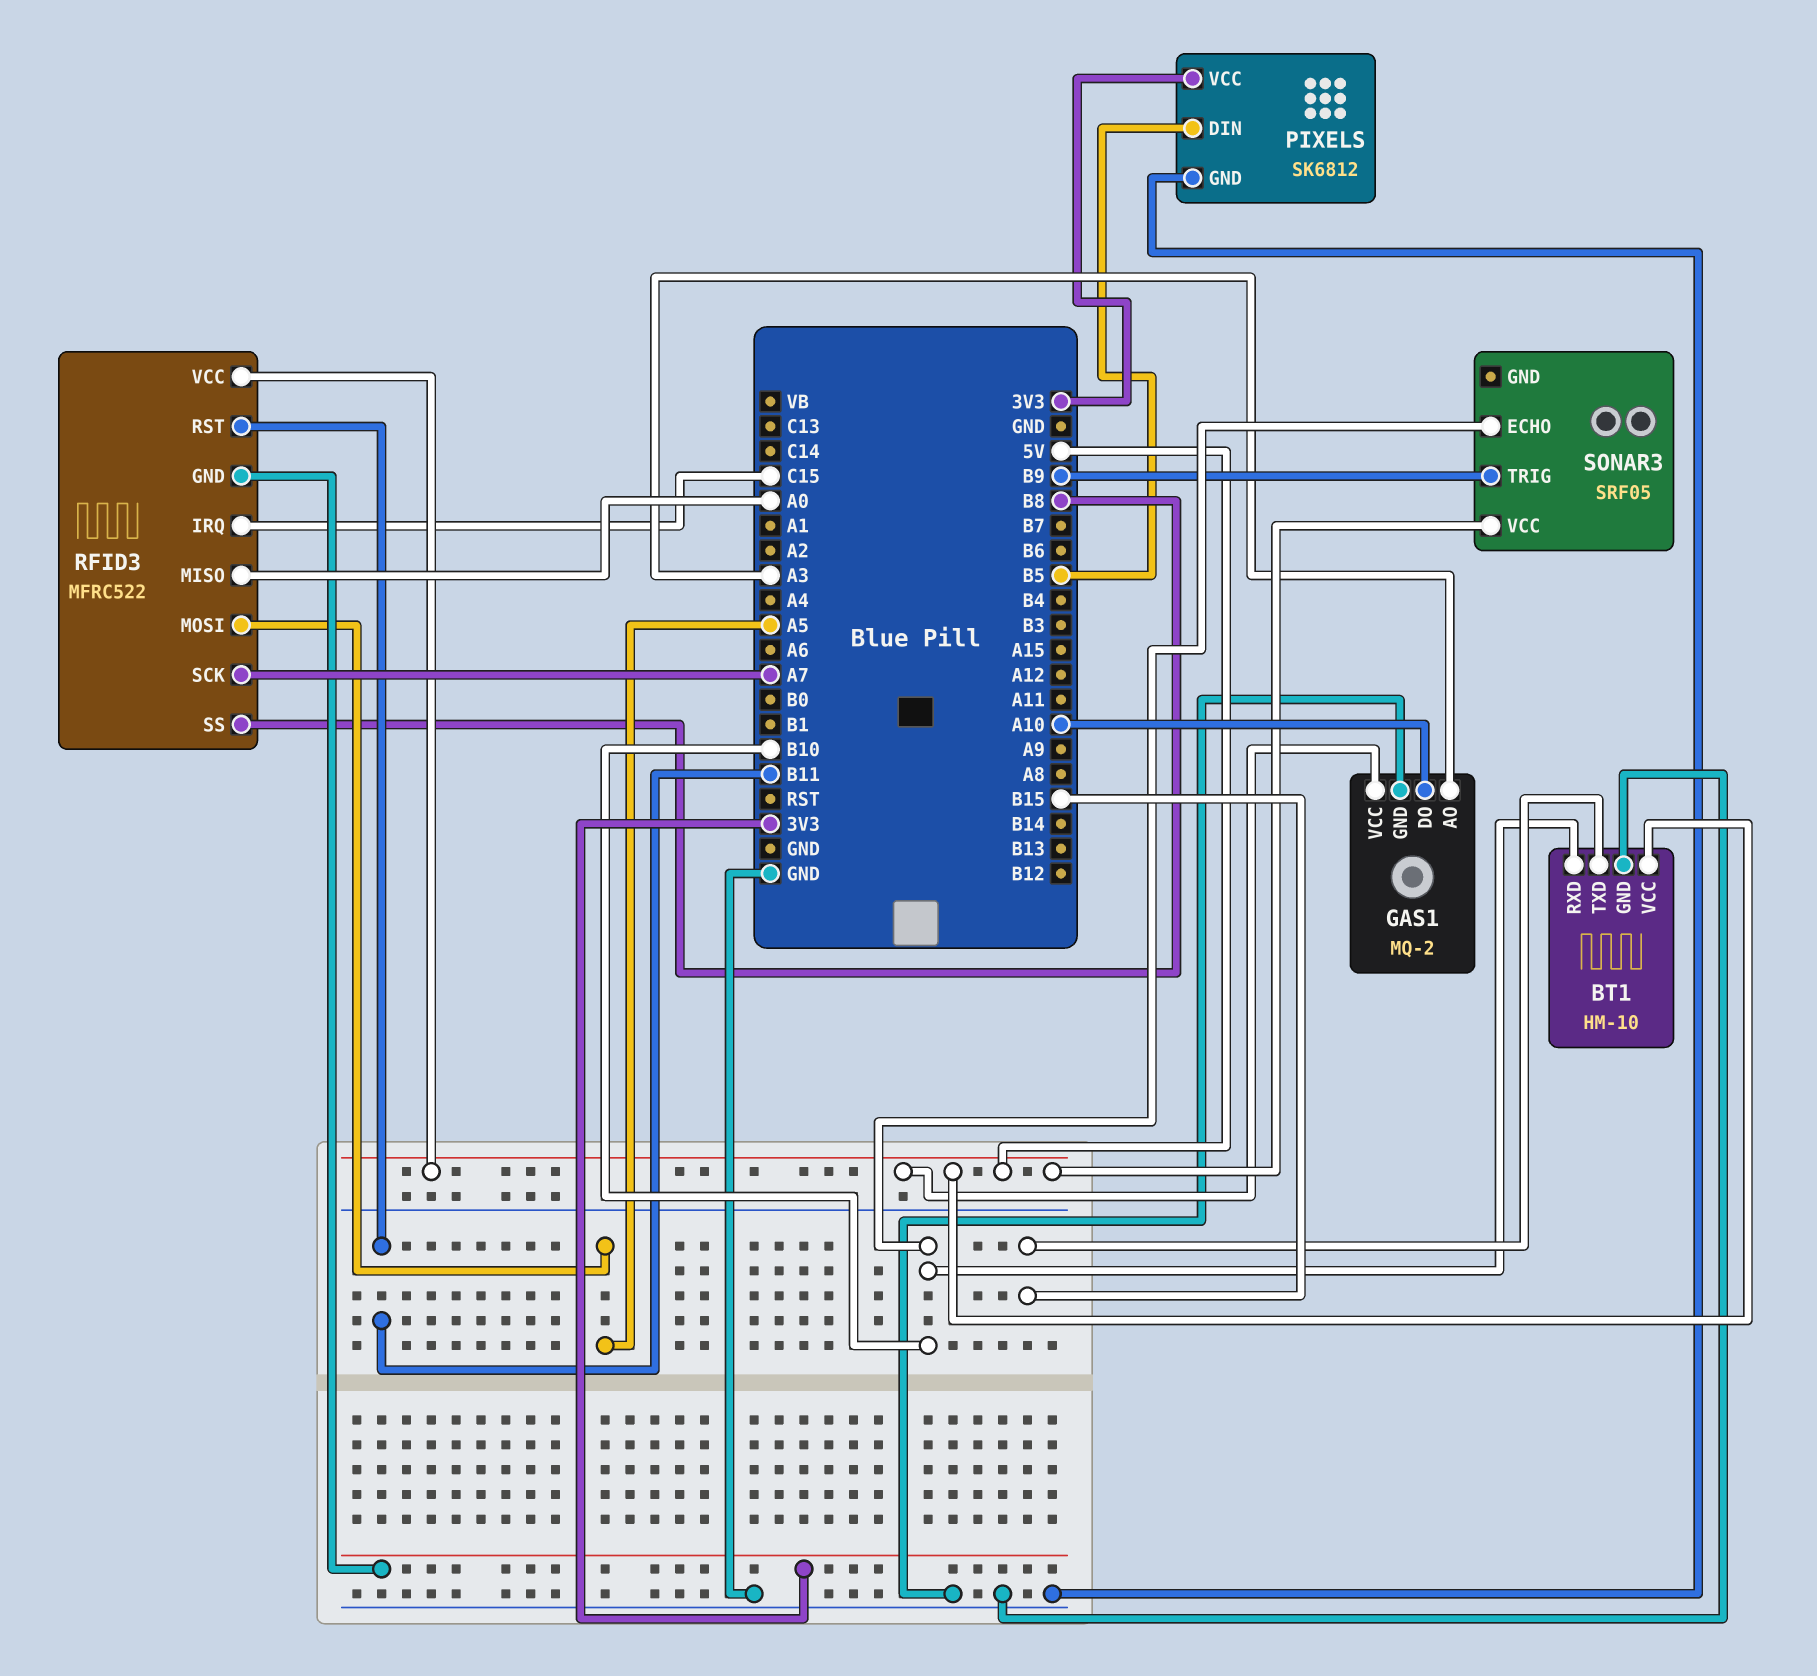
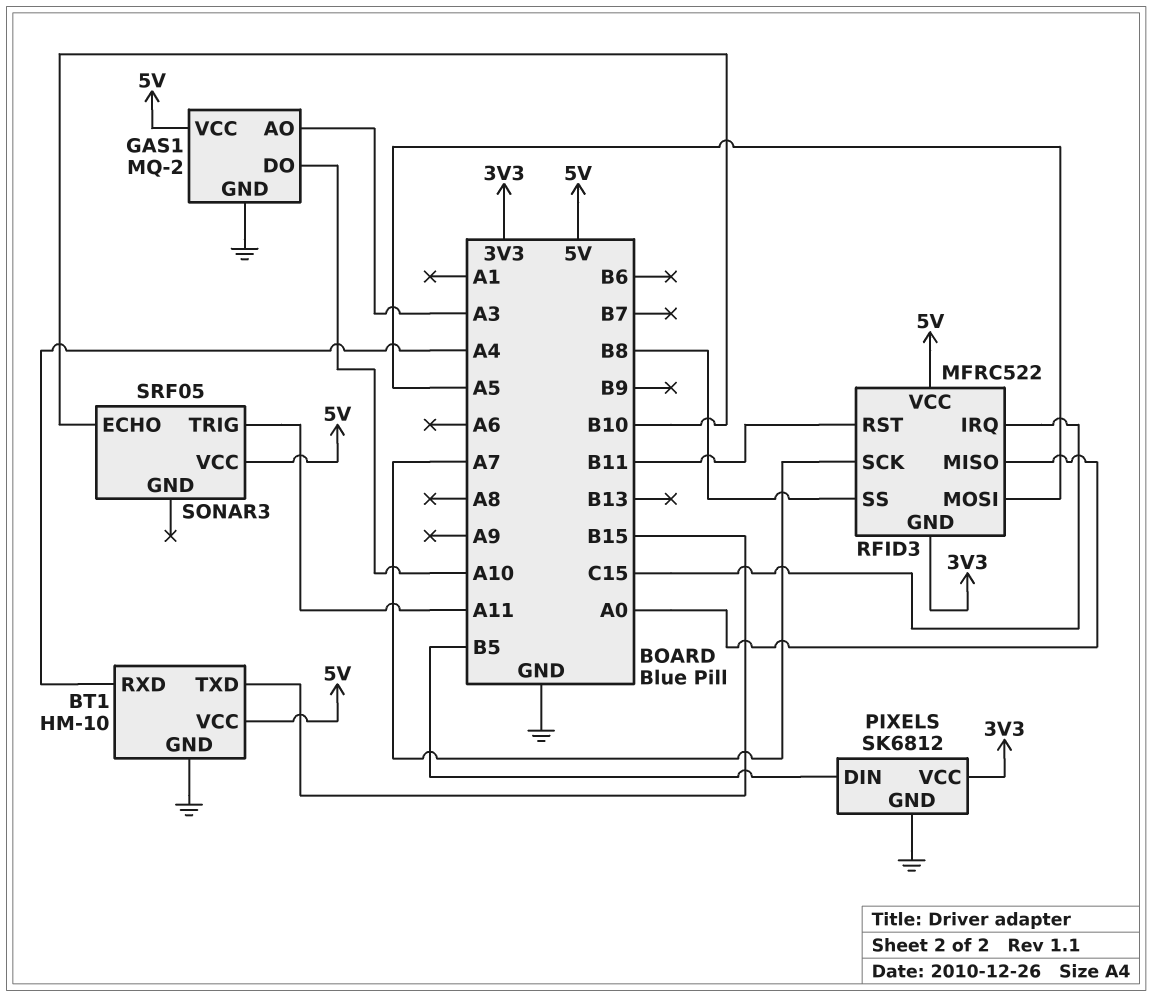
BT1 pin RXD: B10 -> A4
SONAR3 pin TRIG: B9 -> A11

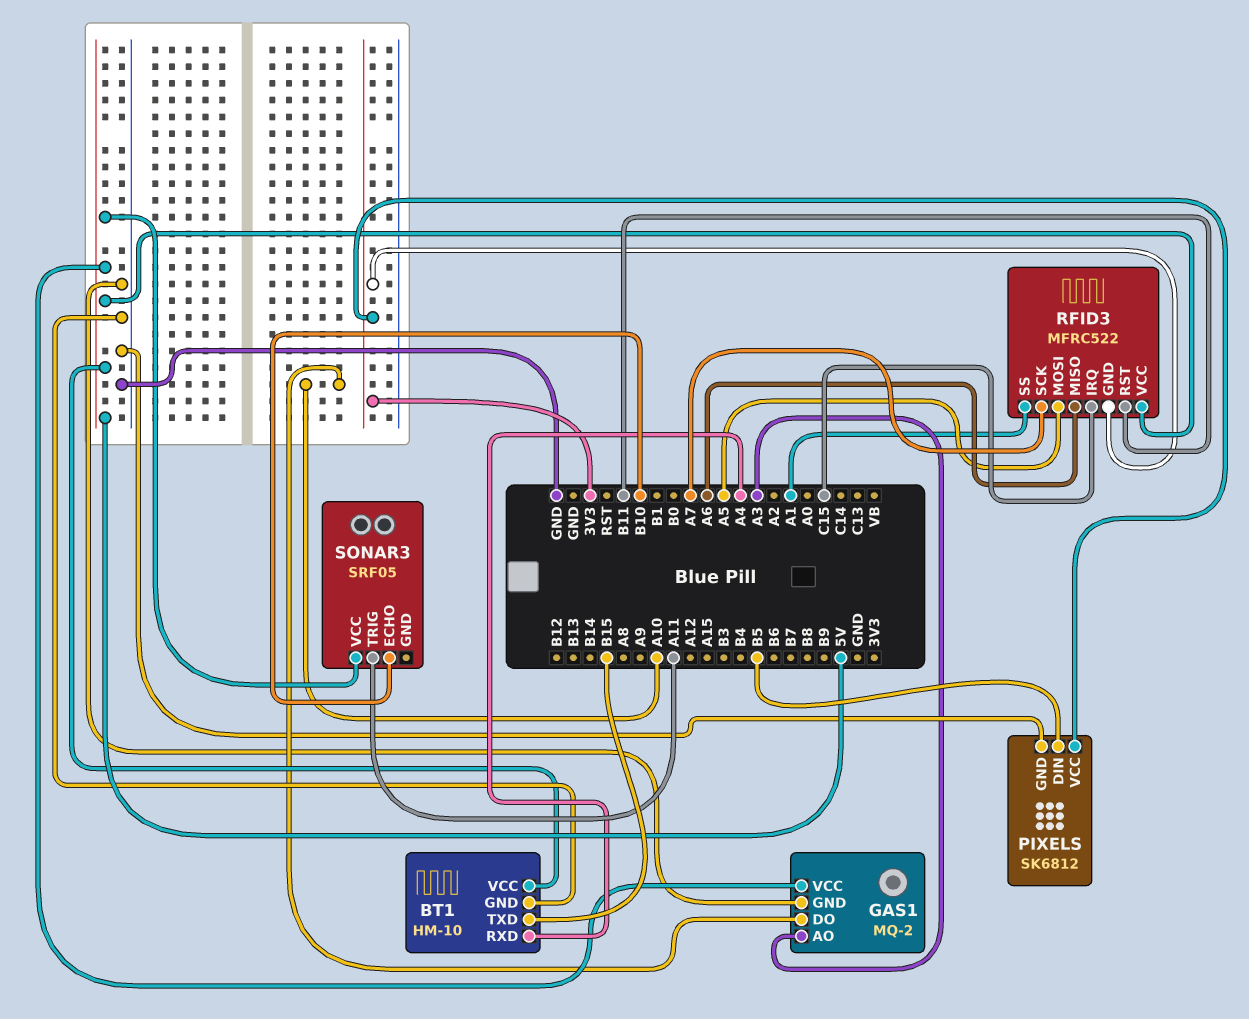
RFID3 pin MISO: A0 -> A6
RFID3 pin SS: B8 -> A1

